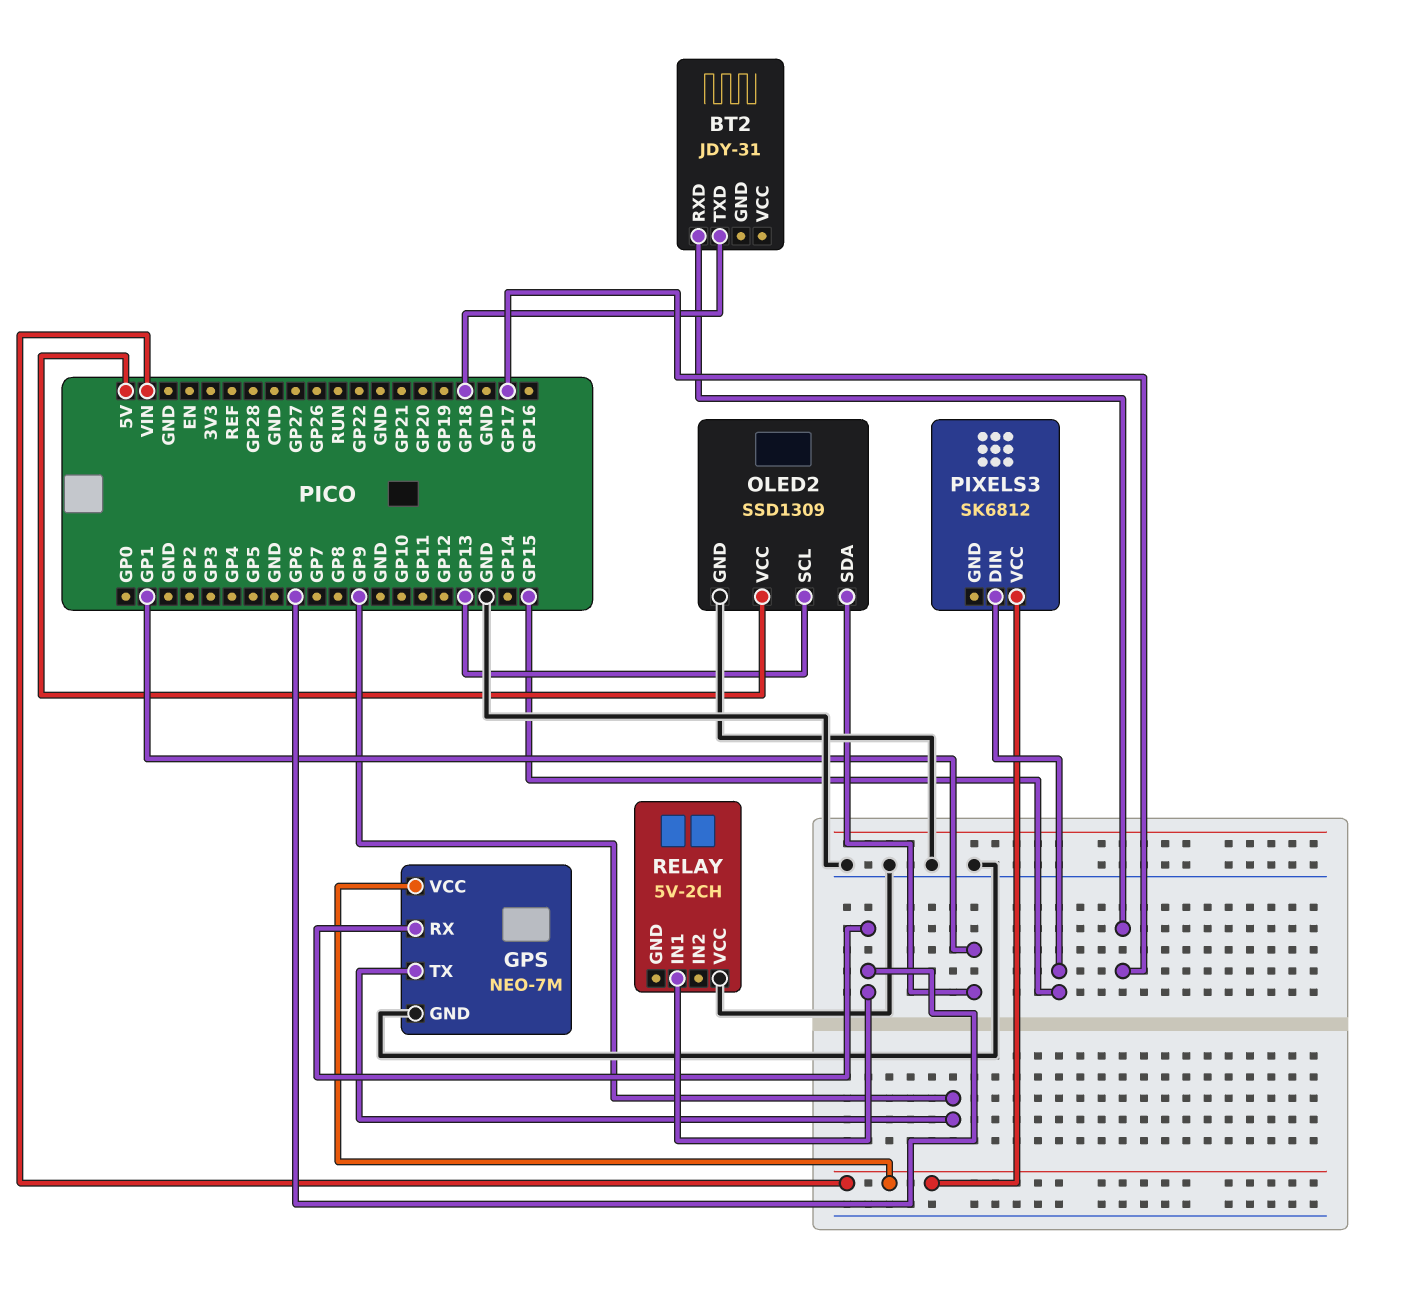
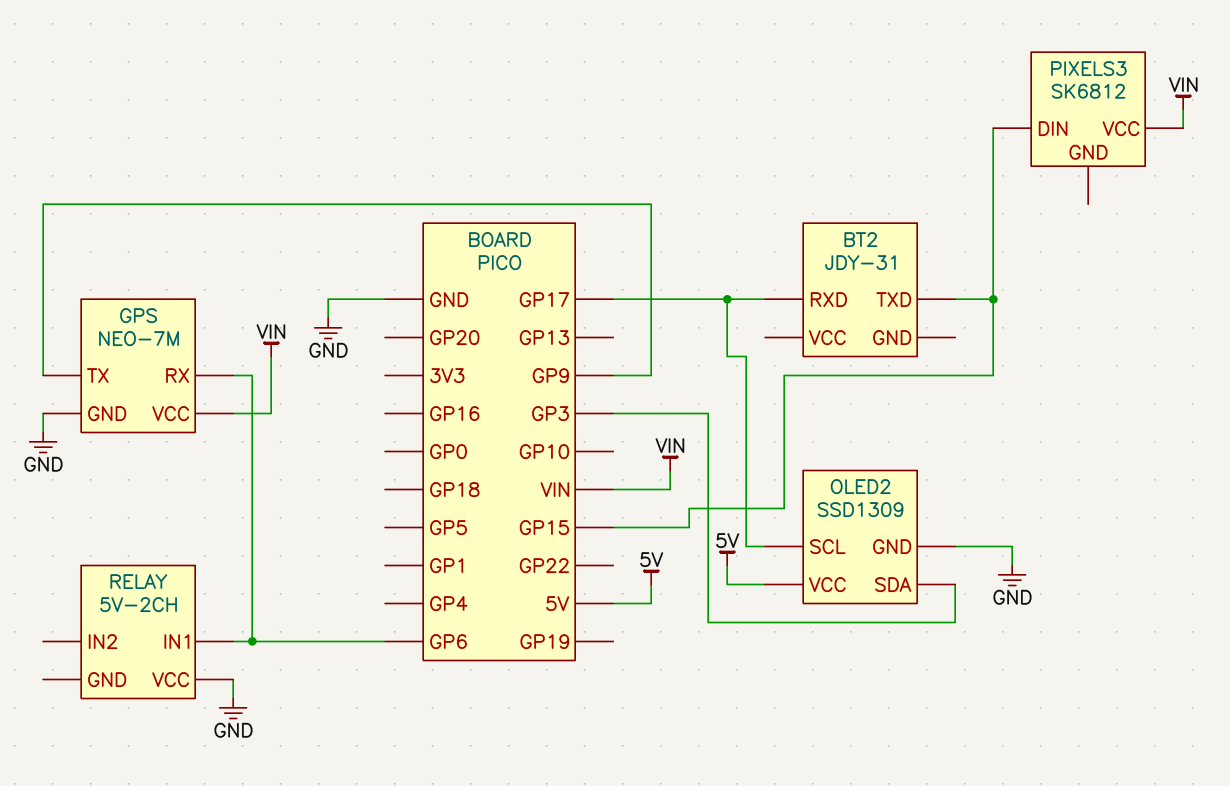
BT2 pin TXD: GP18 -> GP15
OLED2 pin SCL: GP13 -> GP17
OLED2 pin SDA: GP1 -> GP3

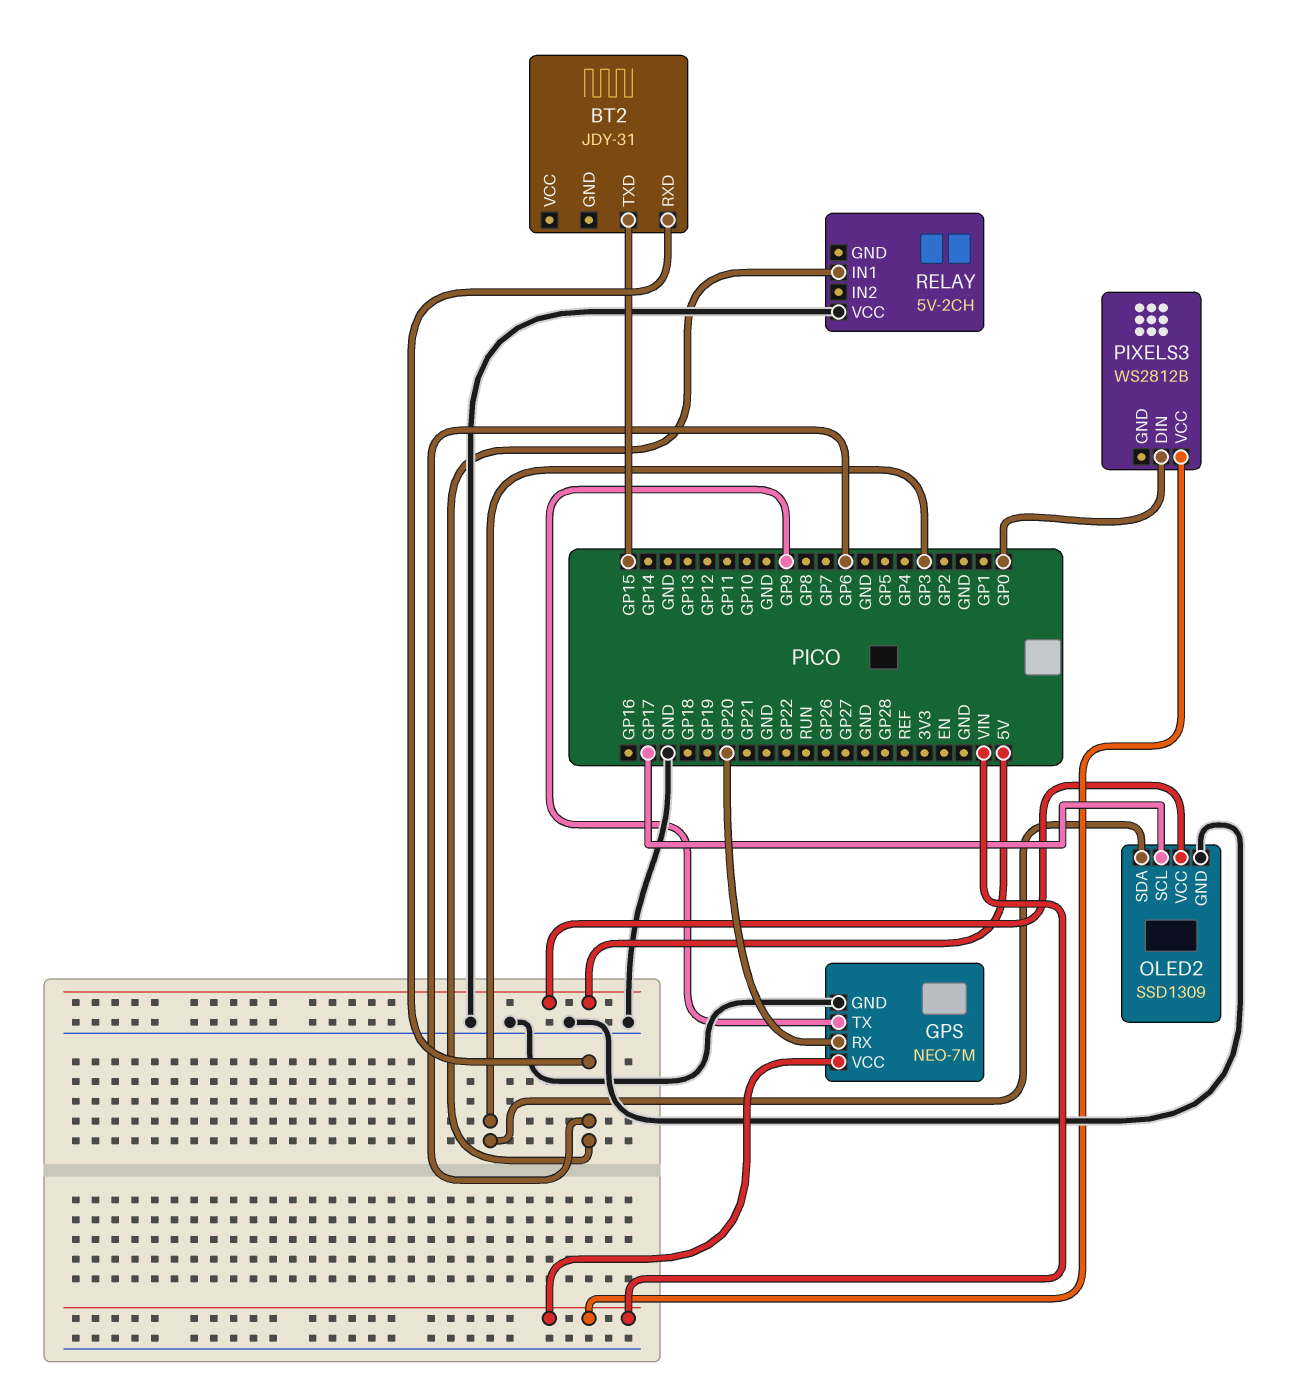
BT2 pin RXD: GP17 -> GP6
GPS pin RX: GP6 -> GP20
PIXELS3: SK6812 -> WS2812B
PIXELS3 pin DIN: GP15 -> GP0

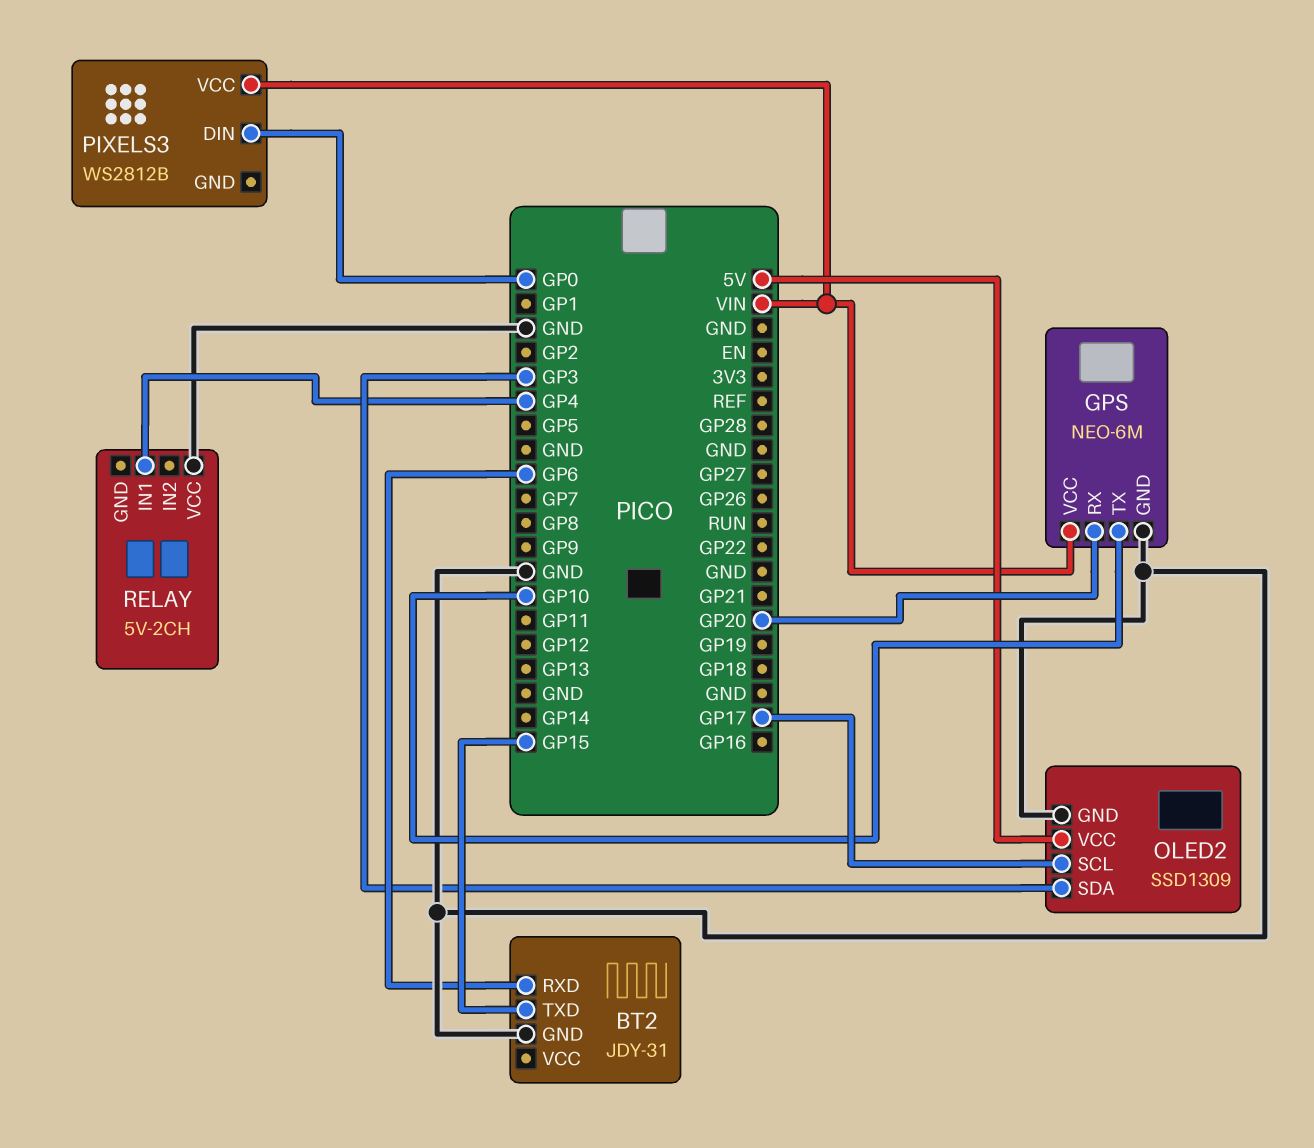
BT2 pin GND: none -> GND
GPS: NEO-7M -> NEO-6M
GPS pin TX: GP9 -> GP10
RELAY pin IN1: GP6 -> GP4

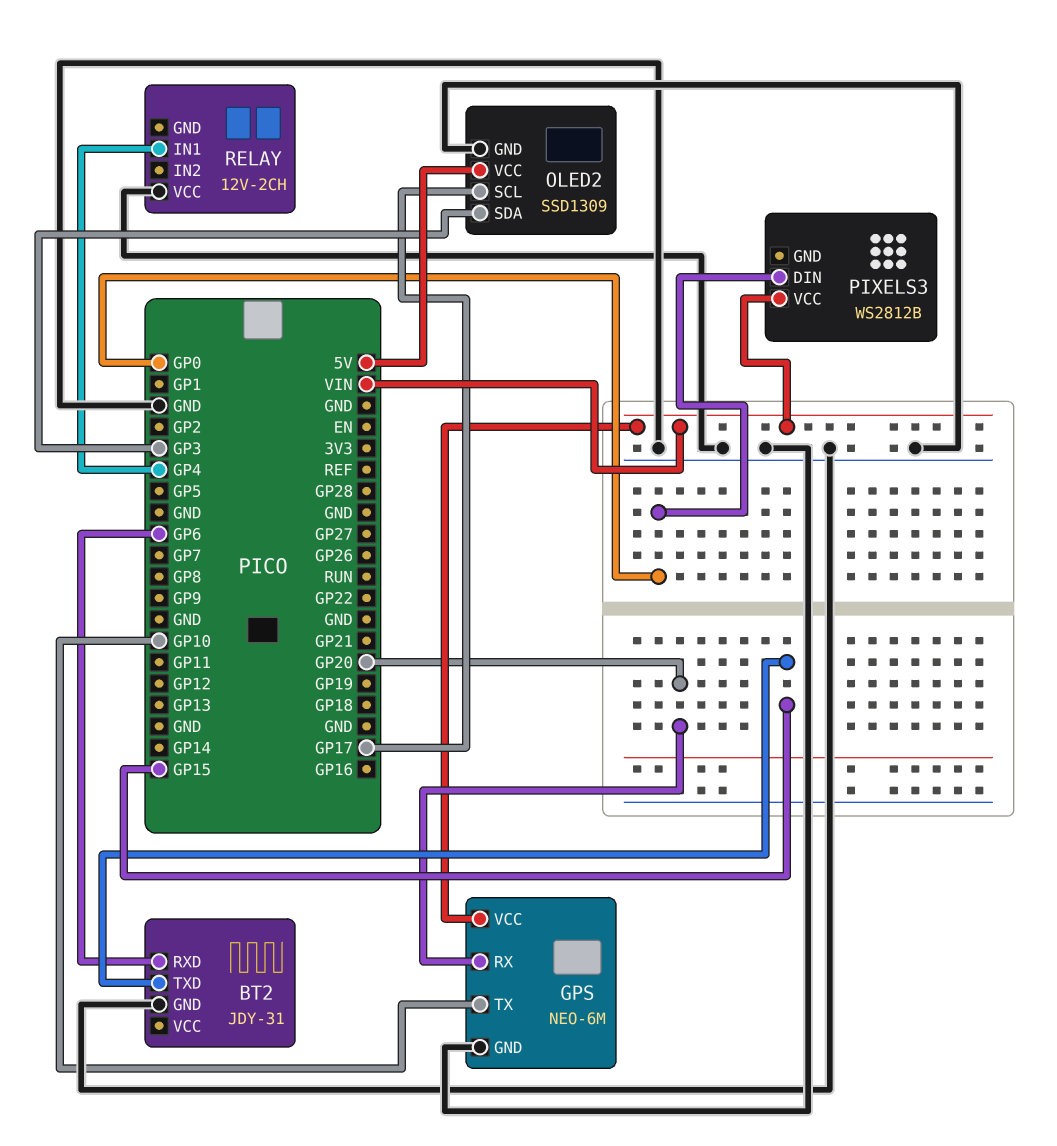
RELAY: 5V-2CH -> 12V-2CH

